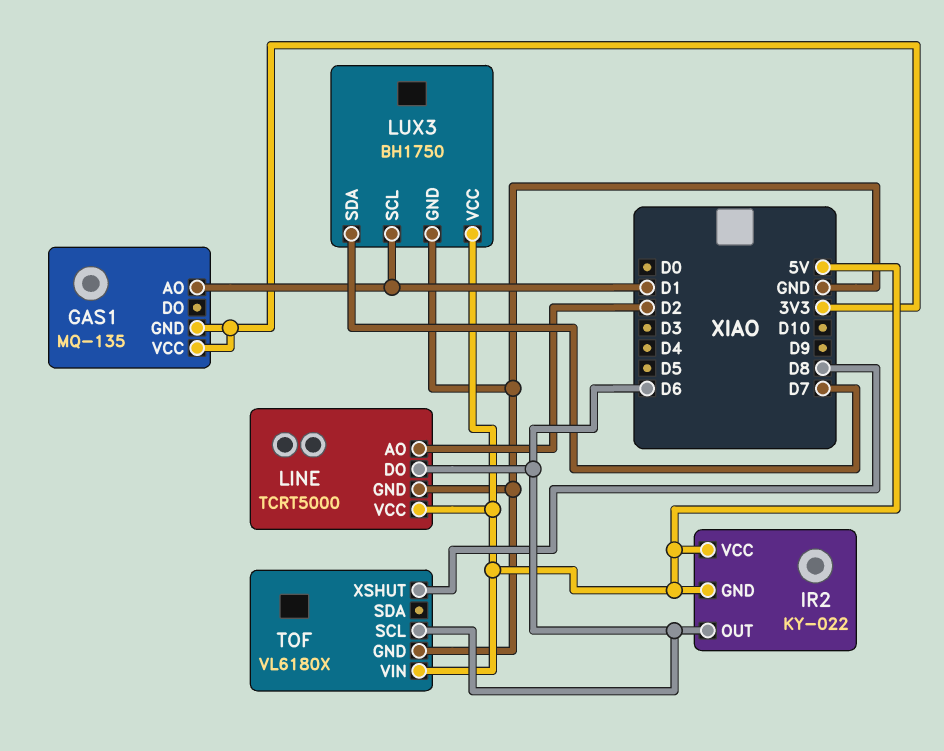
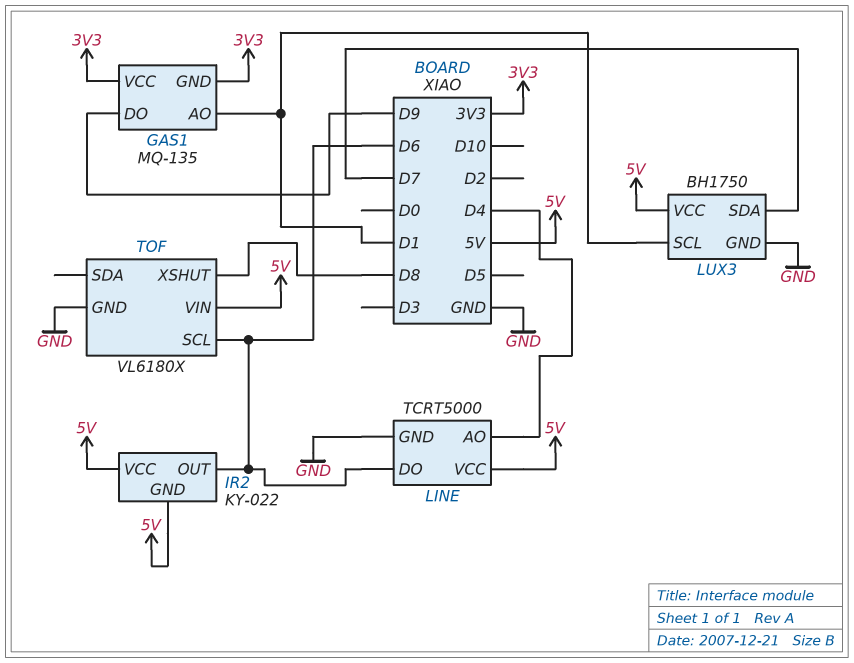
GAS1 pin DO: none -> D9
LINE pin AO: D2 -> D4

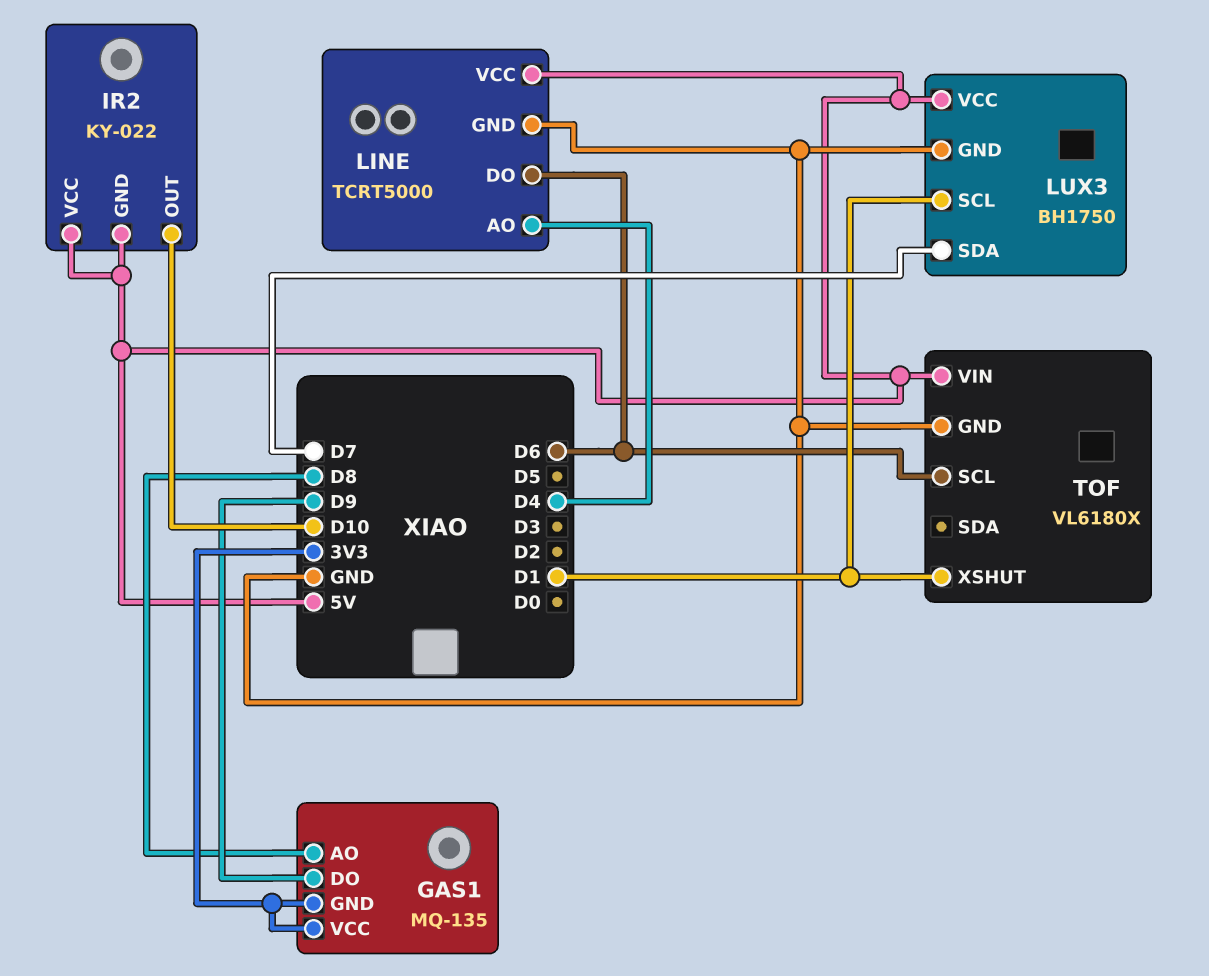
GAS1 pin AO: D1 -> D8
IR2 pin OUT: D6 -> D10
TOF pin XSHUT: D8 -> D1

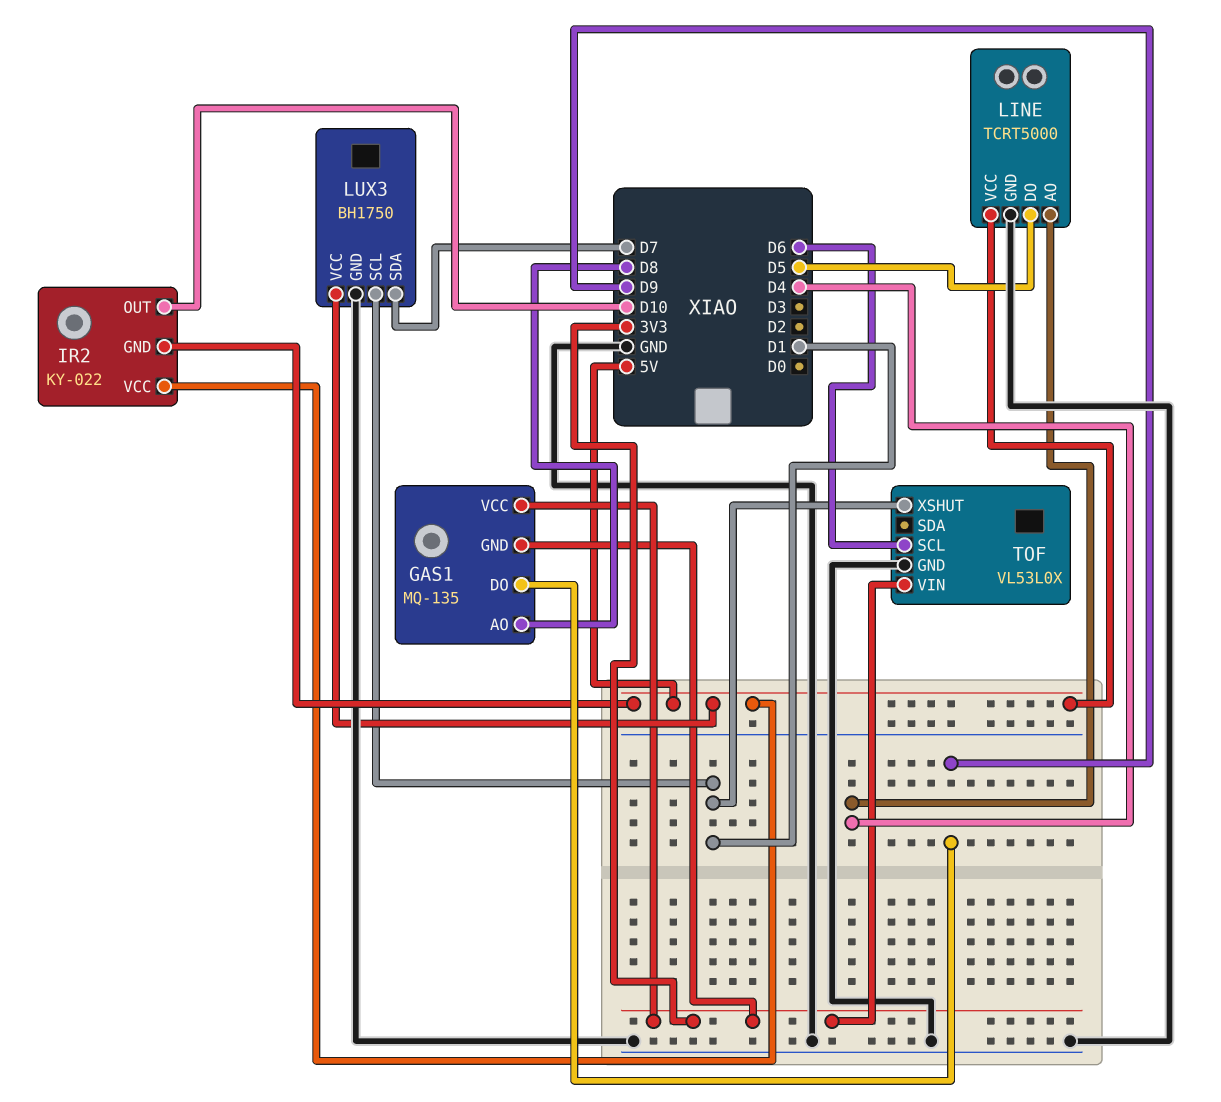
LINE pin DO: D6 -> D5
TOF: VL6180X -> VL53L0X
TOF pin VIN: 5V -> 3V3

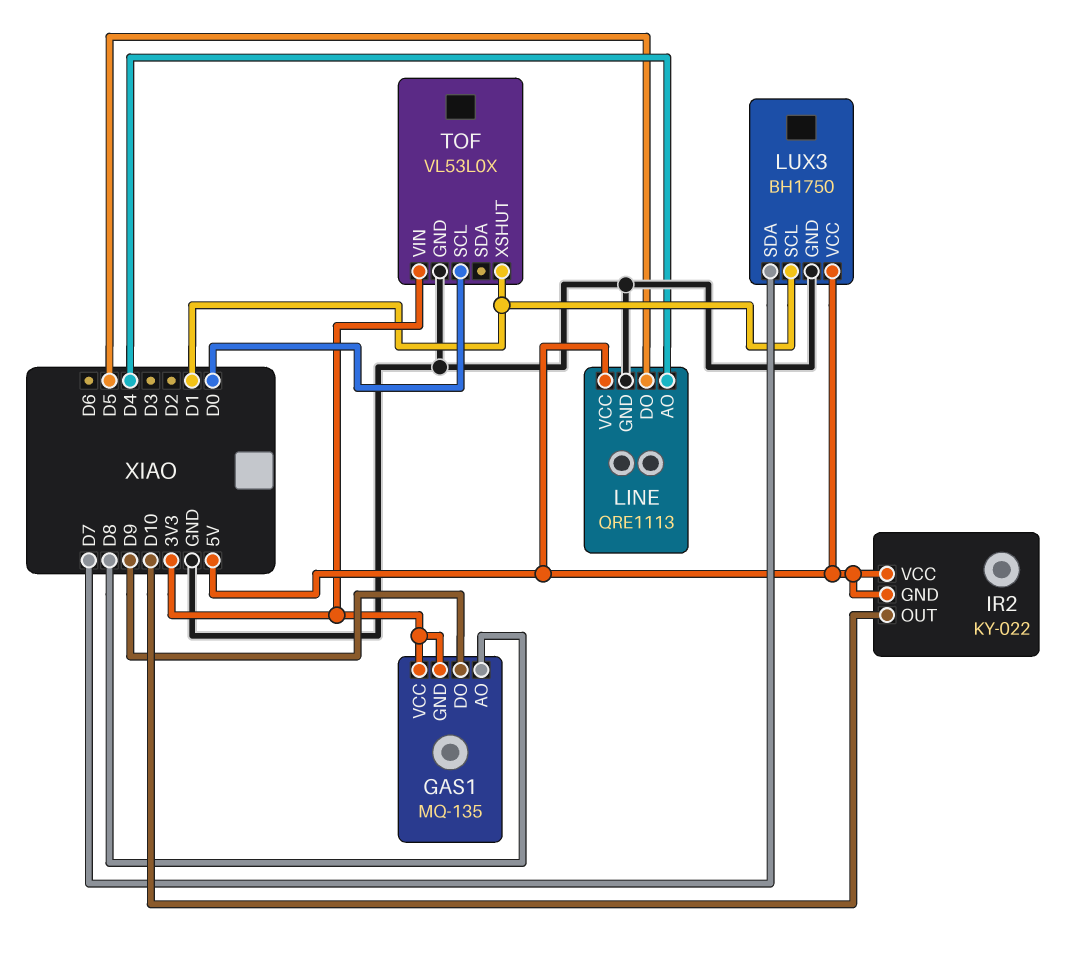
LINE: TCRT5000 -> QRE1113
TOF pin SCL: D6 -> D0

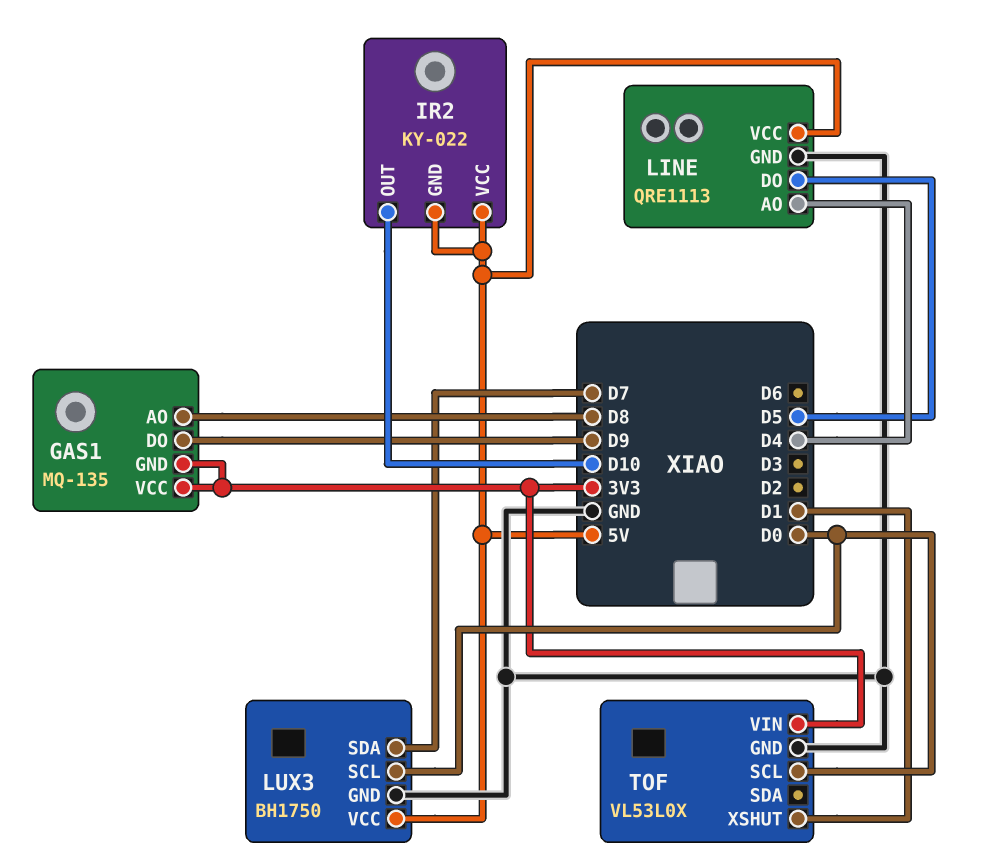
LUX3 pin SCL: D1 -> D0

